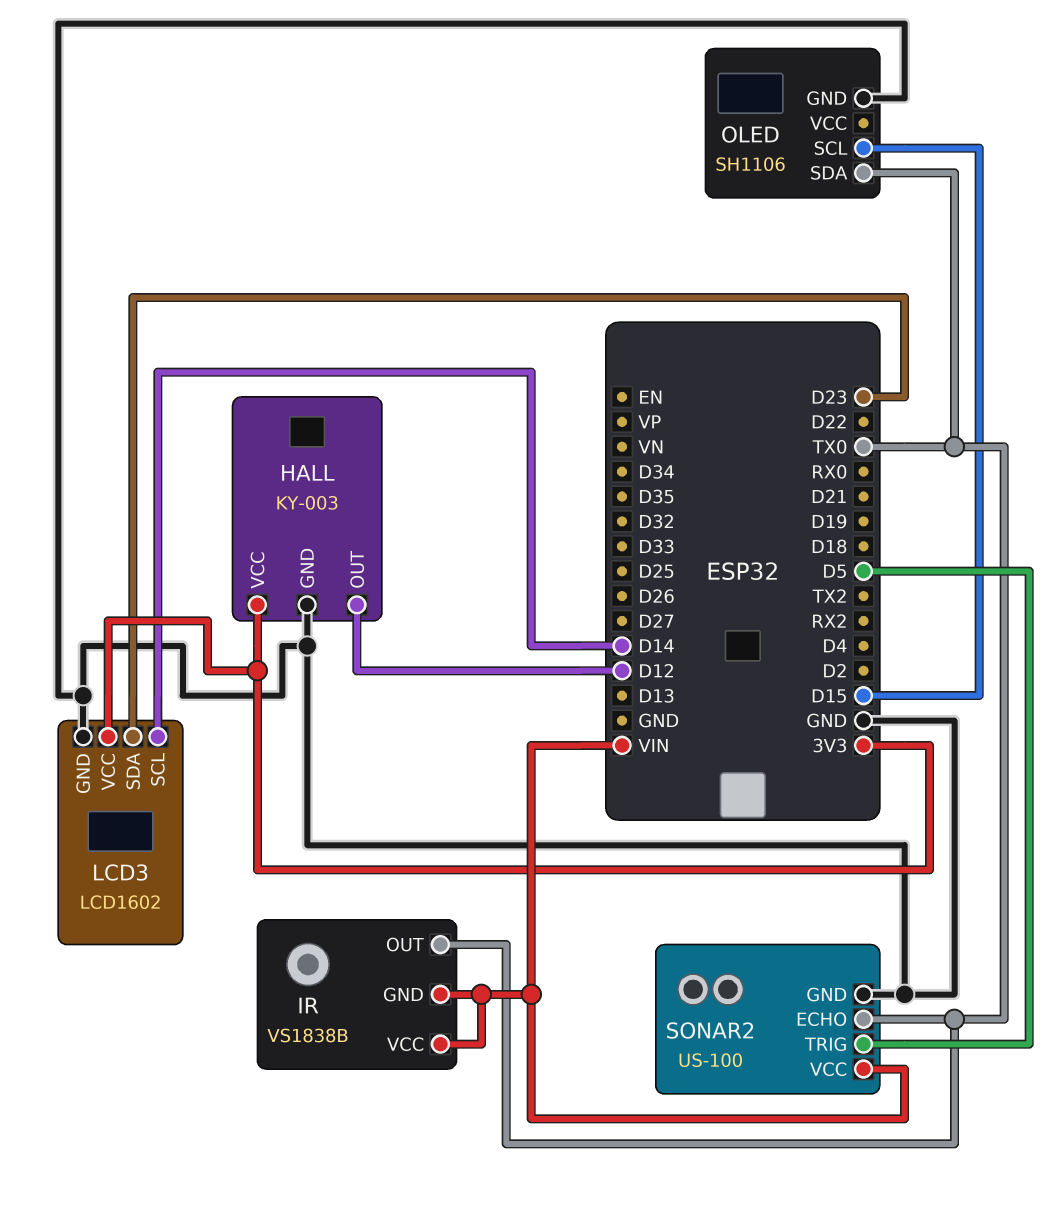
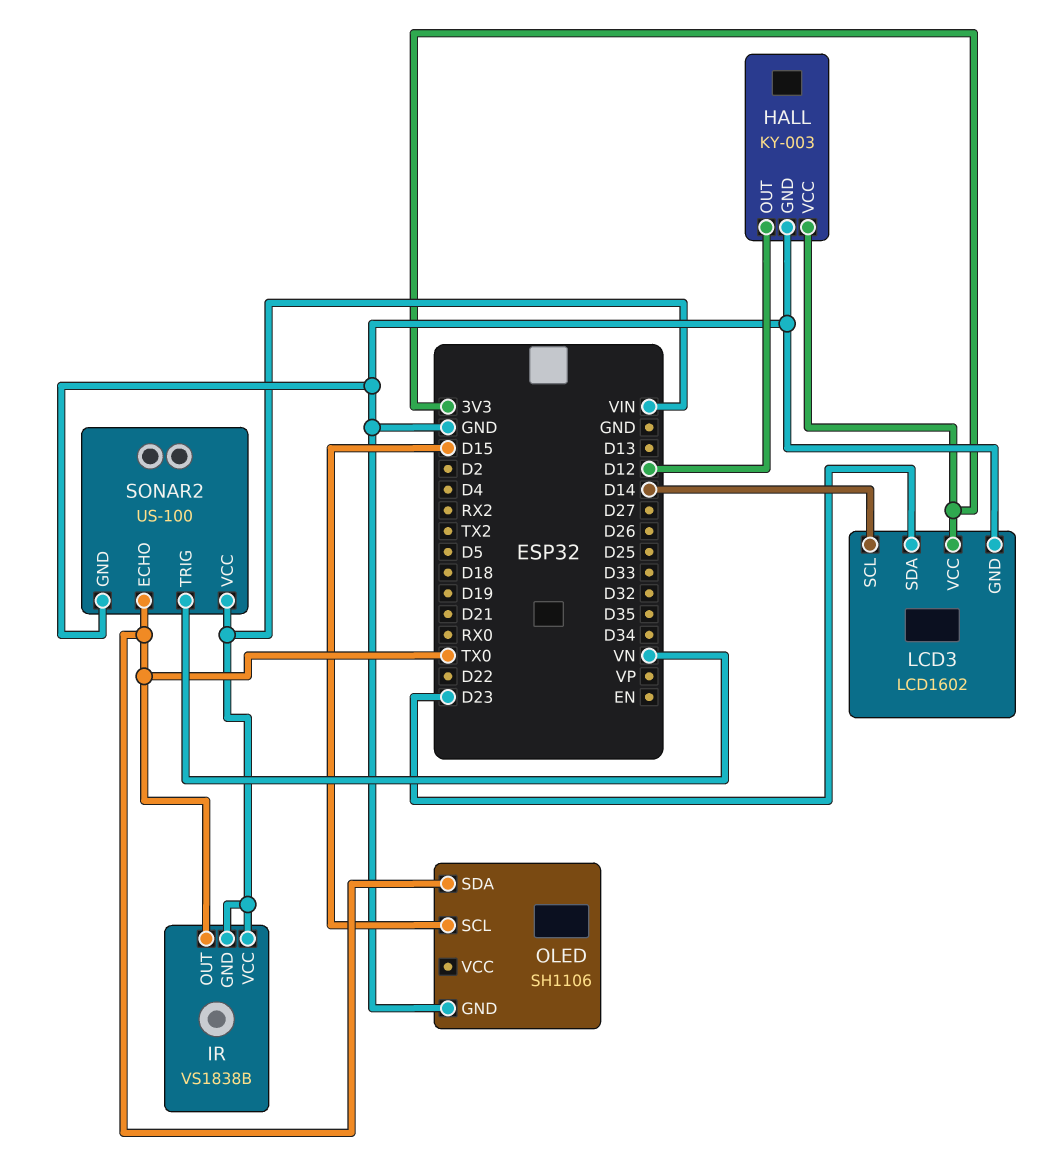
SONAR2 pin TRIG: D5 -> VN

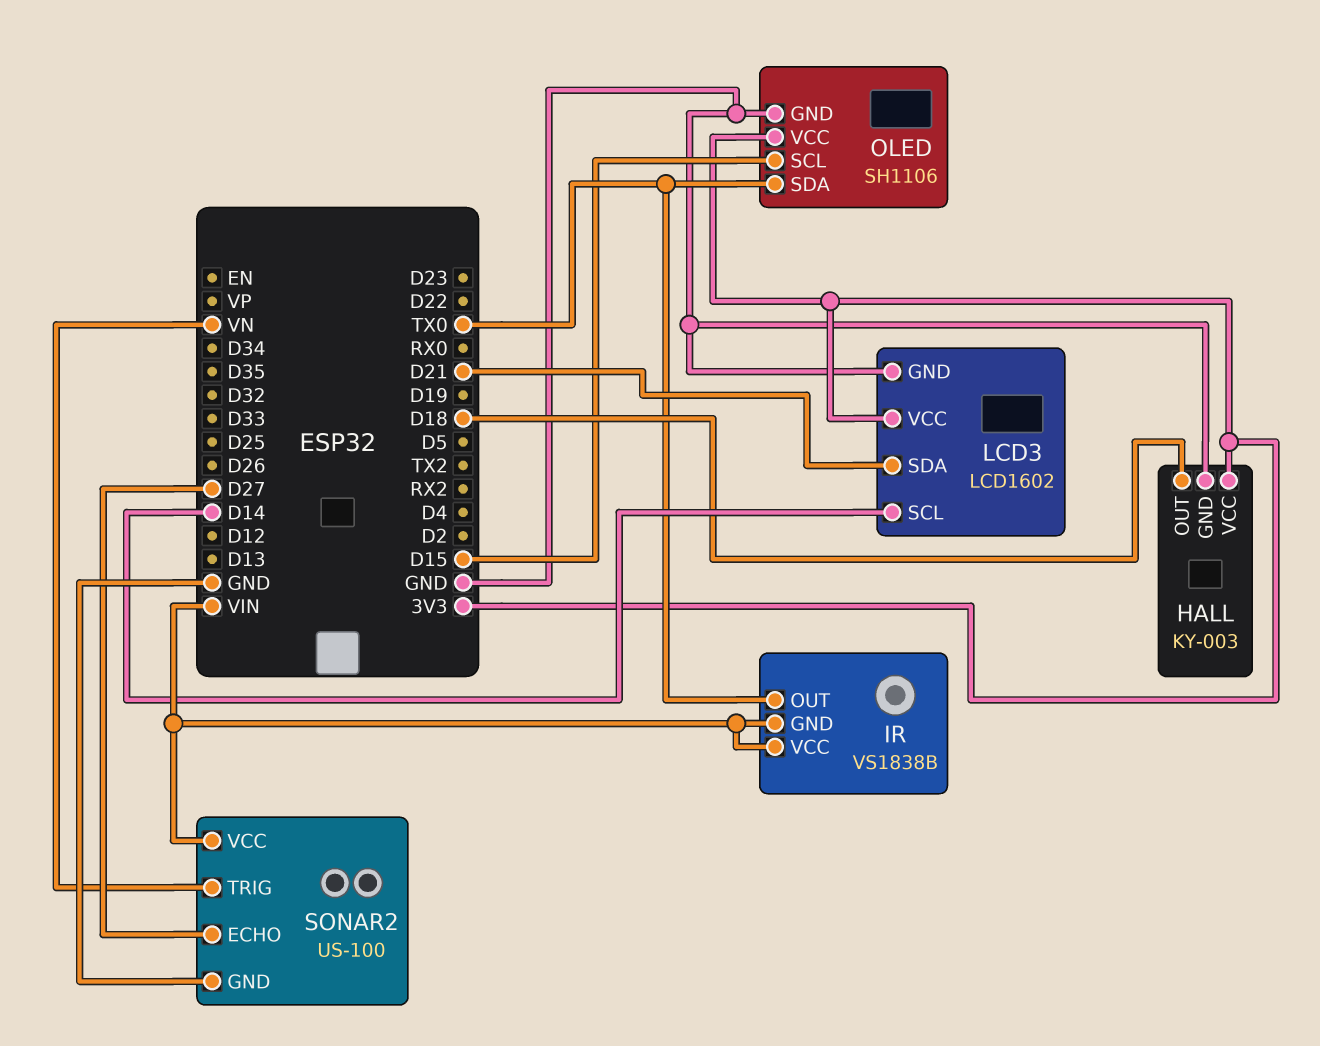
HALL pin OUT: D12 -> D18
LCD3 pin SDA: D23 -> D21
OLED pin VCC: none -> 3V3
SONAR2 pin ECHO: TX0 -> D27

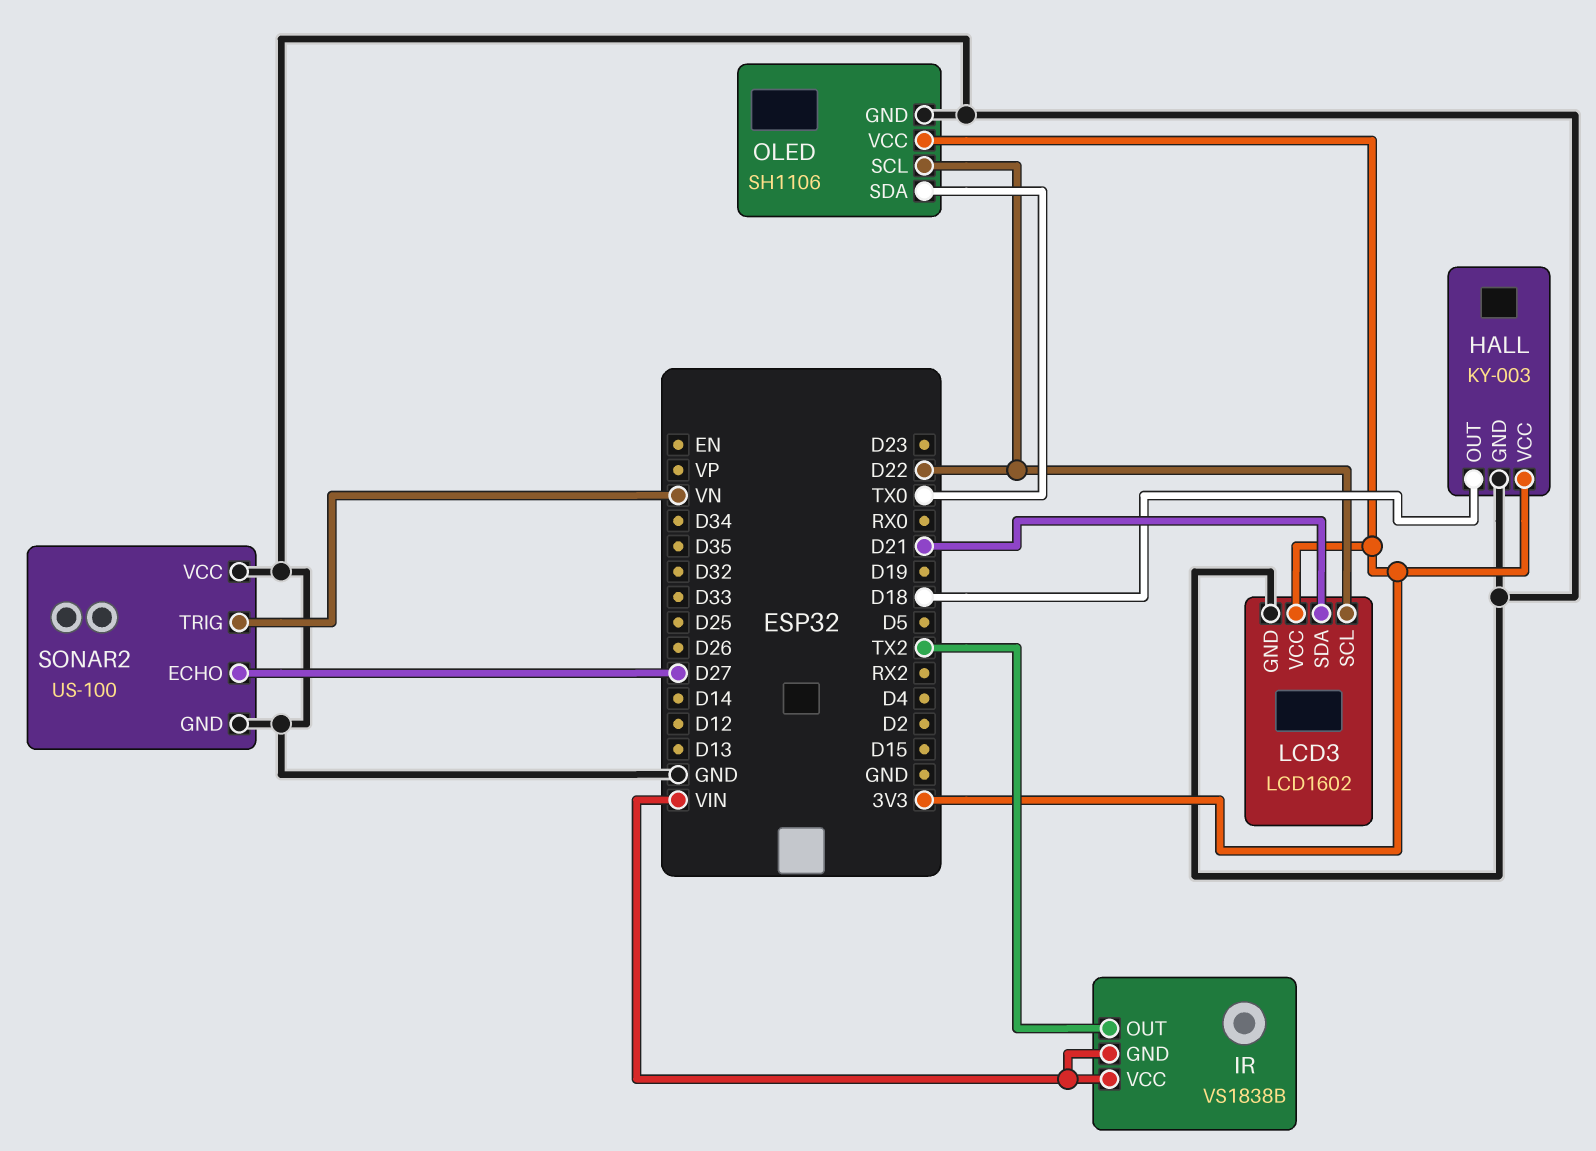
IR pin OUT: TX0 -> TX2
LCD3 pin SCL: D14 -> D22
OLED pin SCL: D15 -> D22
SONAR2 pin VCC: VIN -> GND

